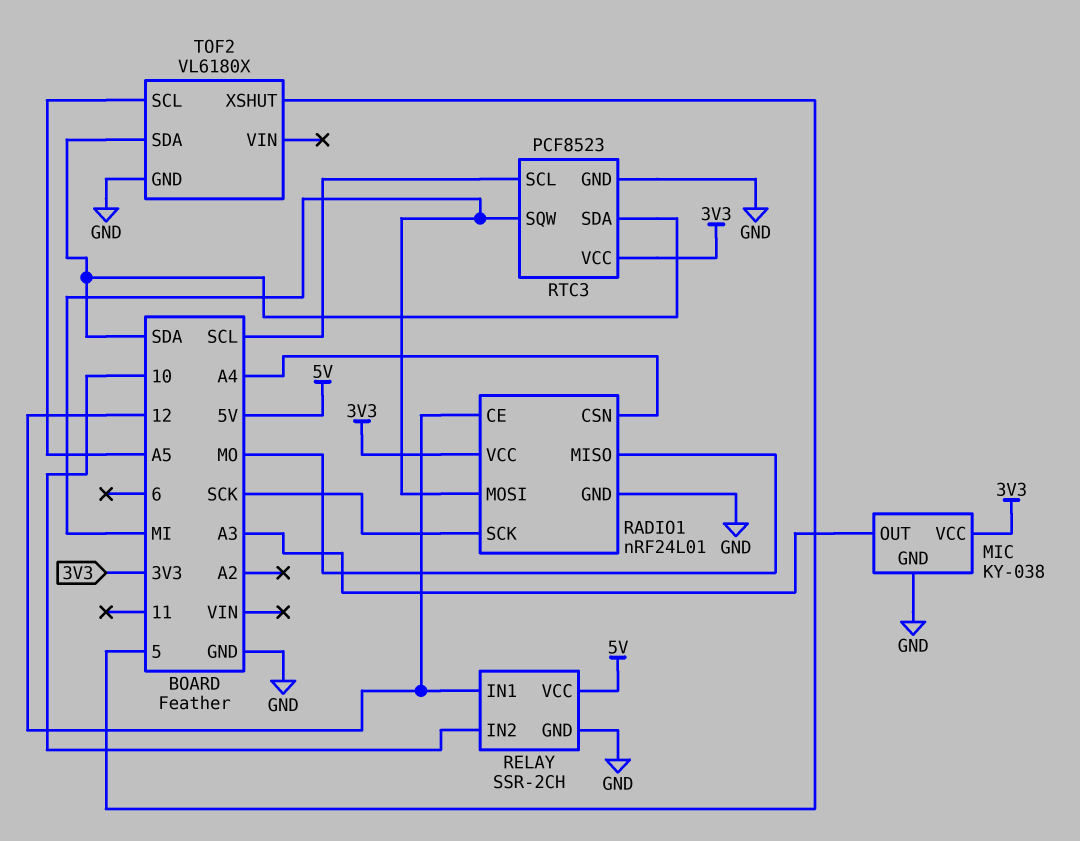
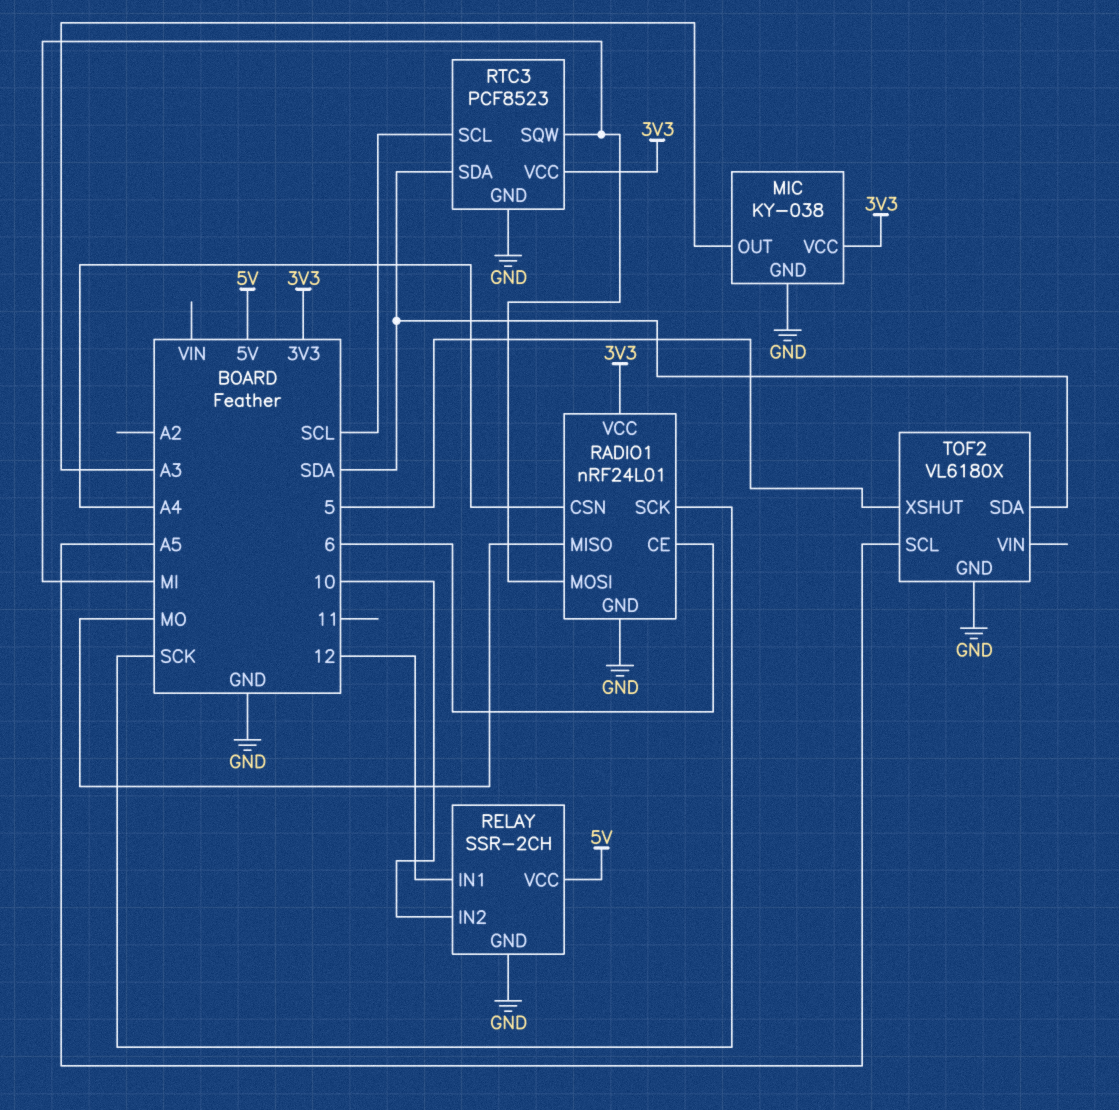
RADIO1 pin CE: 12 -> 6

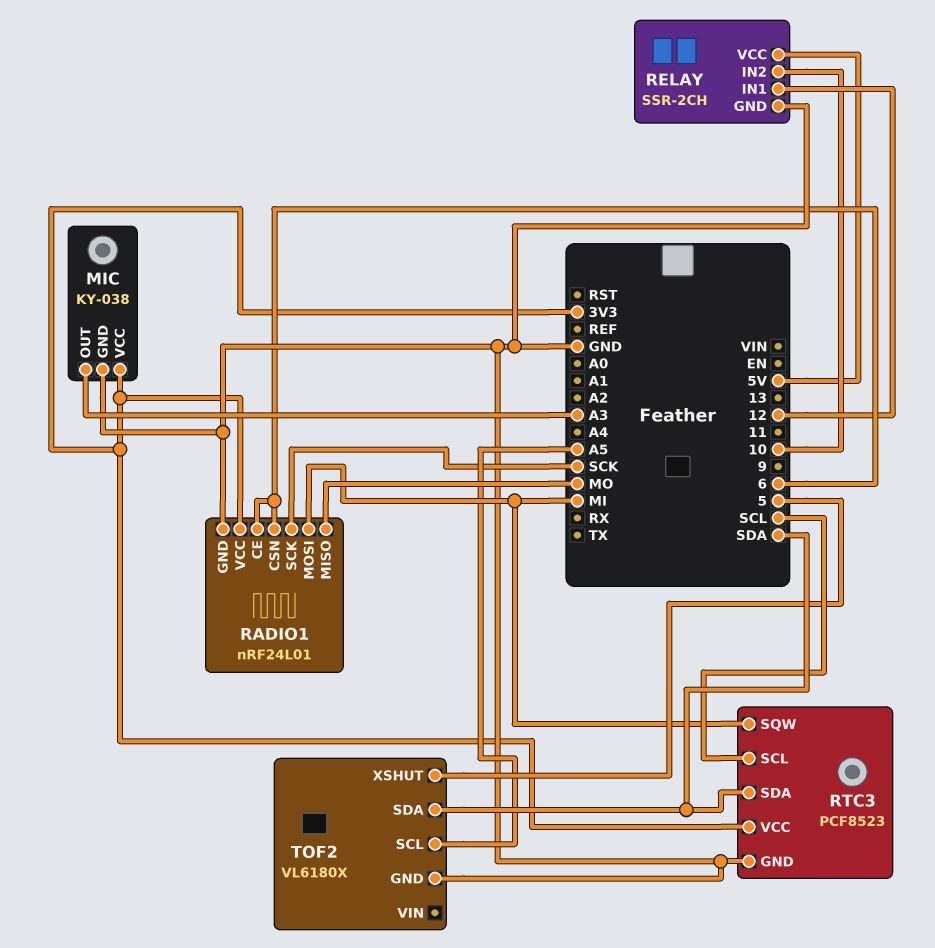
RADIO1 pin CSN: A4 -> 6

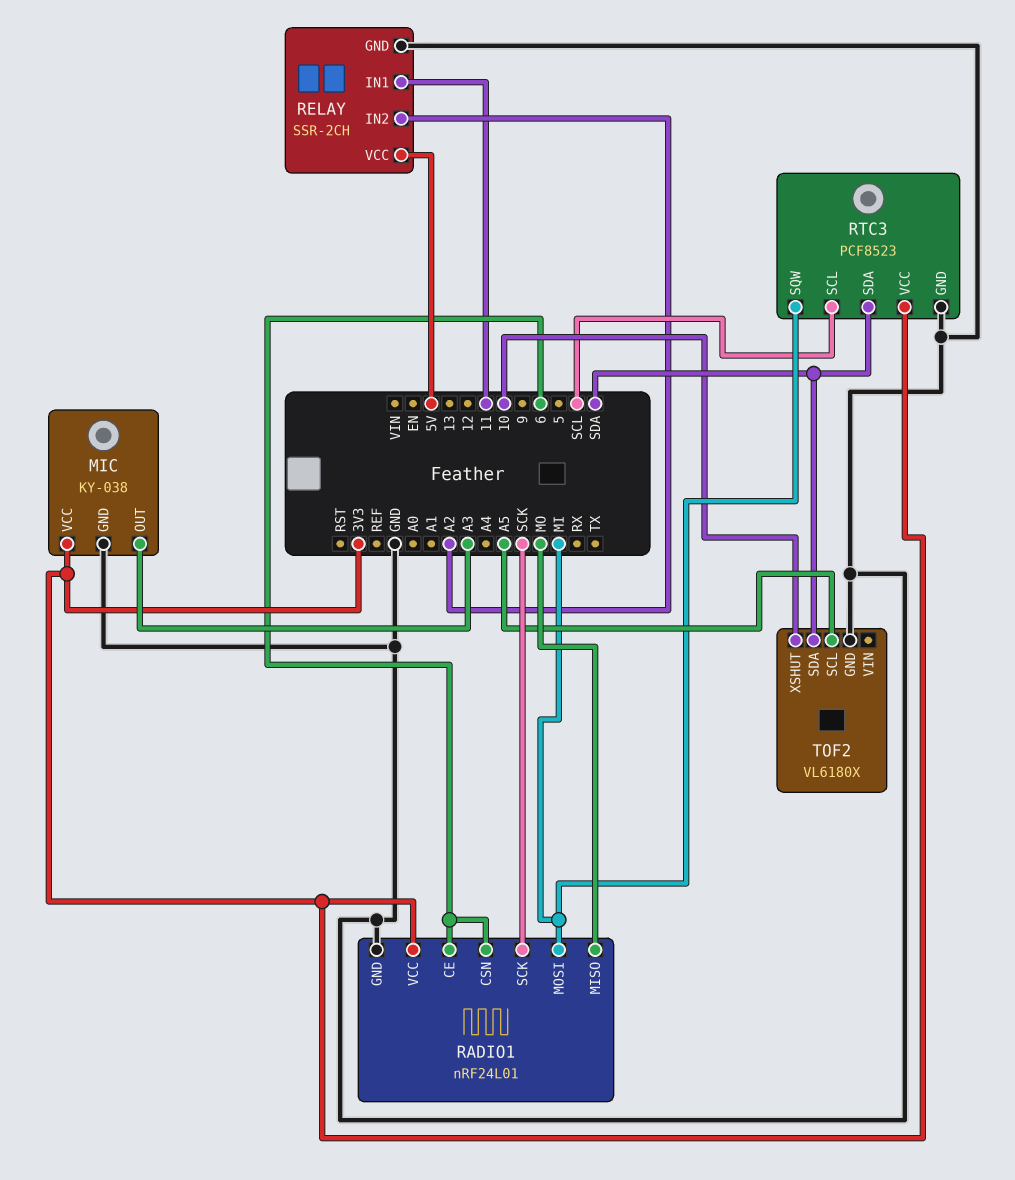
RELAY pin IN1: 12 -> 11
RELAY pin IN2: 10 -> A2
TOF2 pin XSHUT: 5 -> 10

